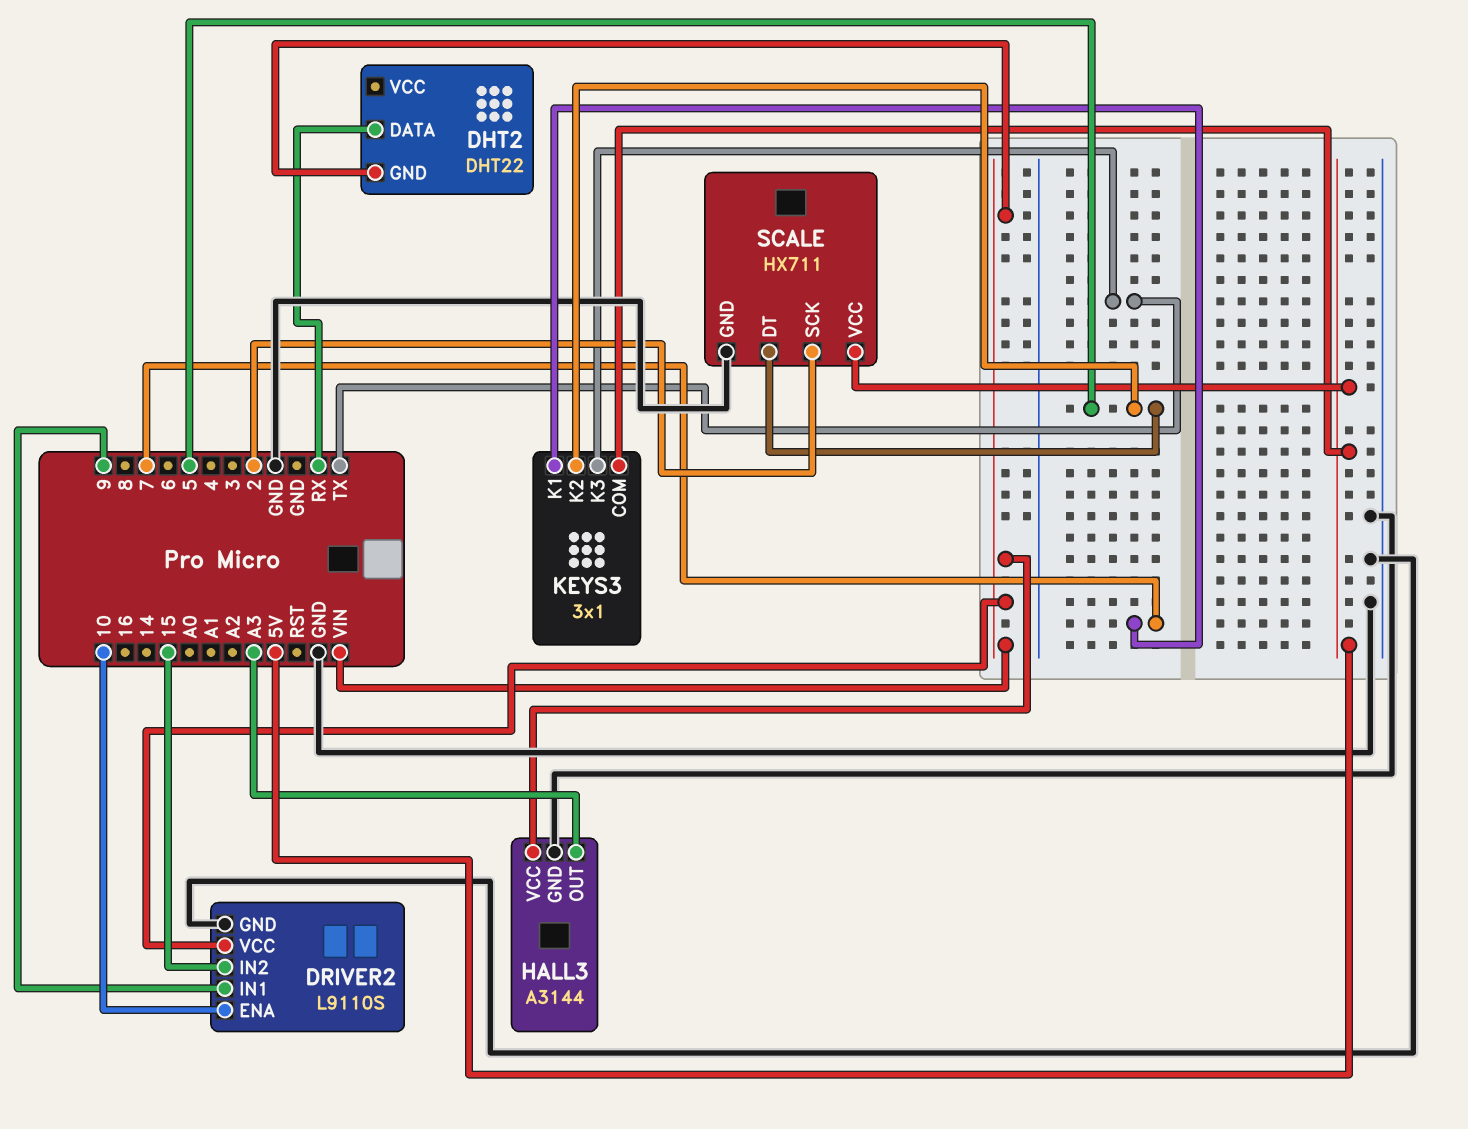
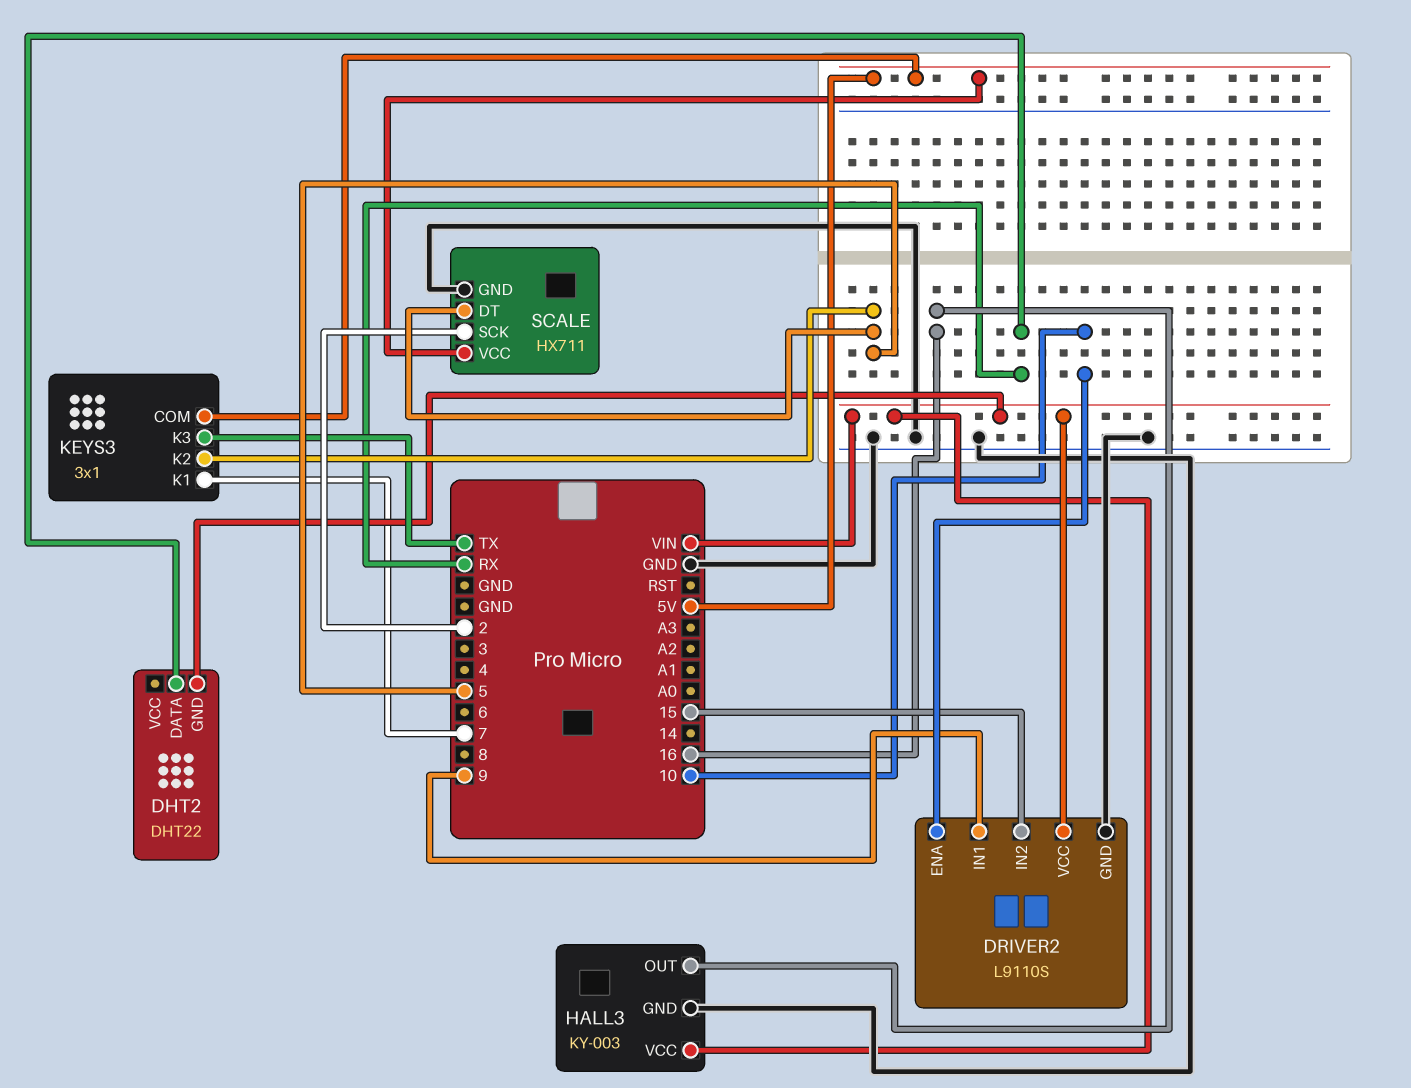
HALL3: A3144 -> KY-003
HALL3 pin OUT: A3 -> 16

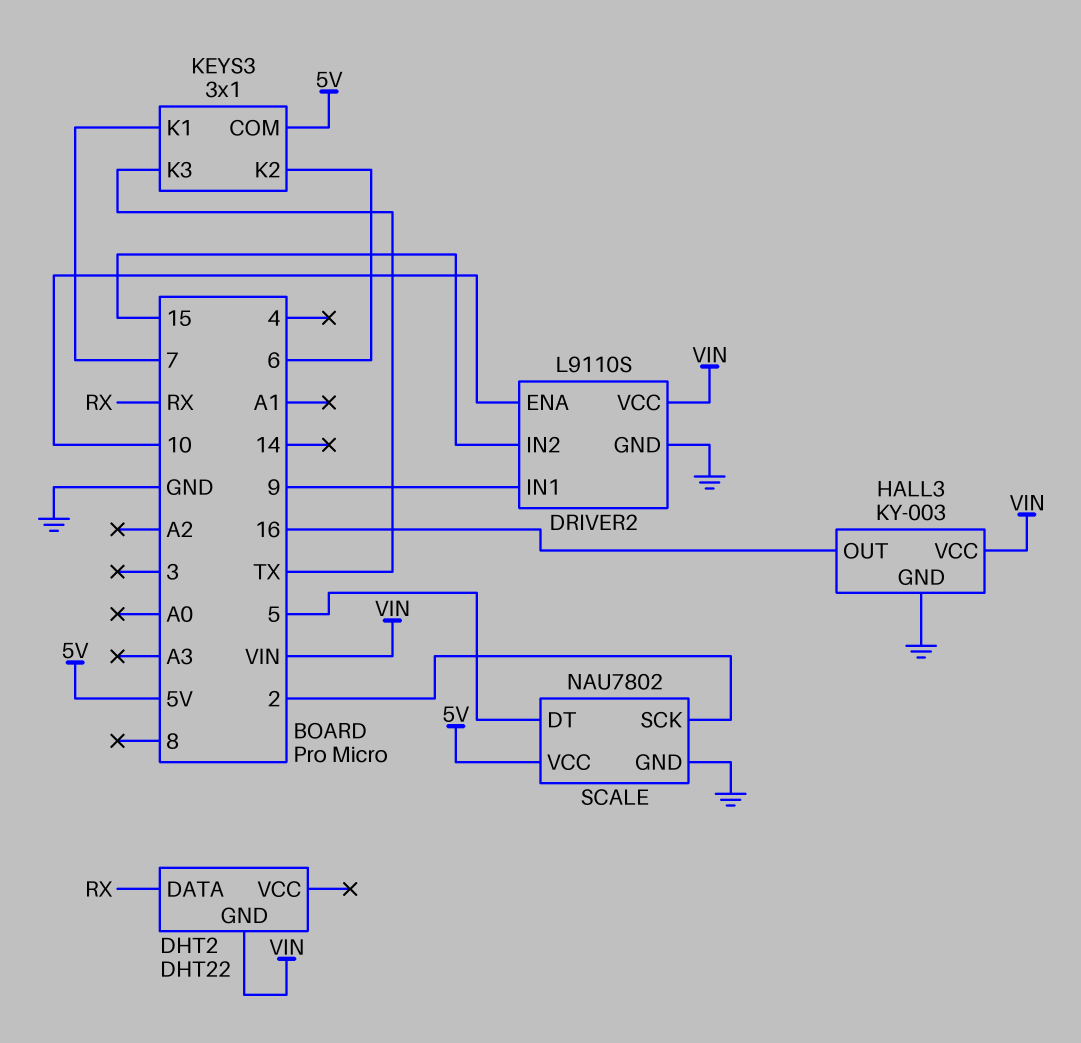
KEYS3 pin K2: 5 -> 6
SCALE: HX711 -> NAU7802

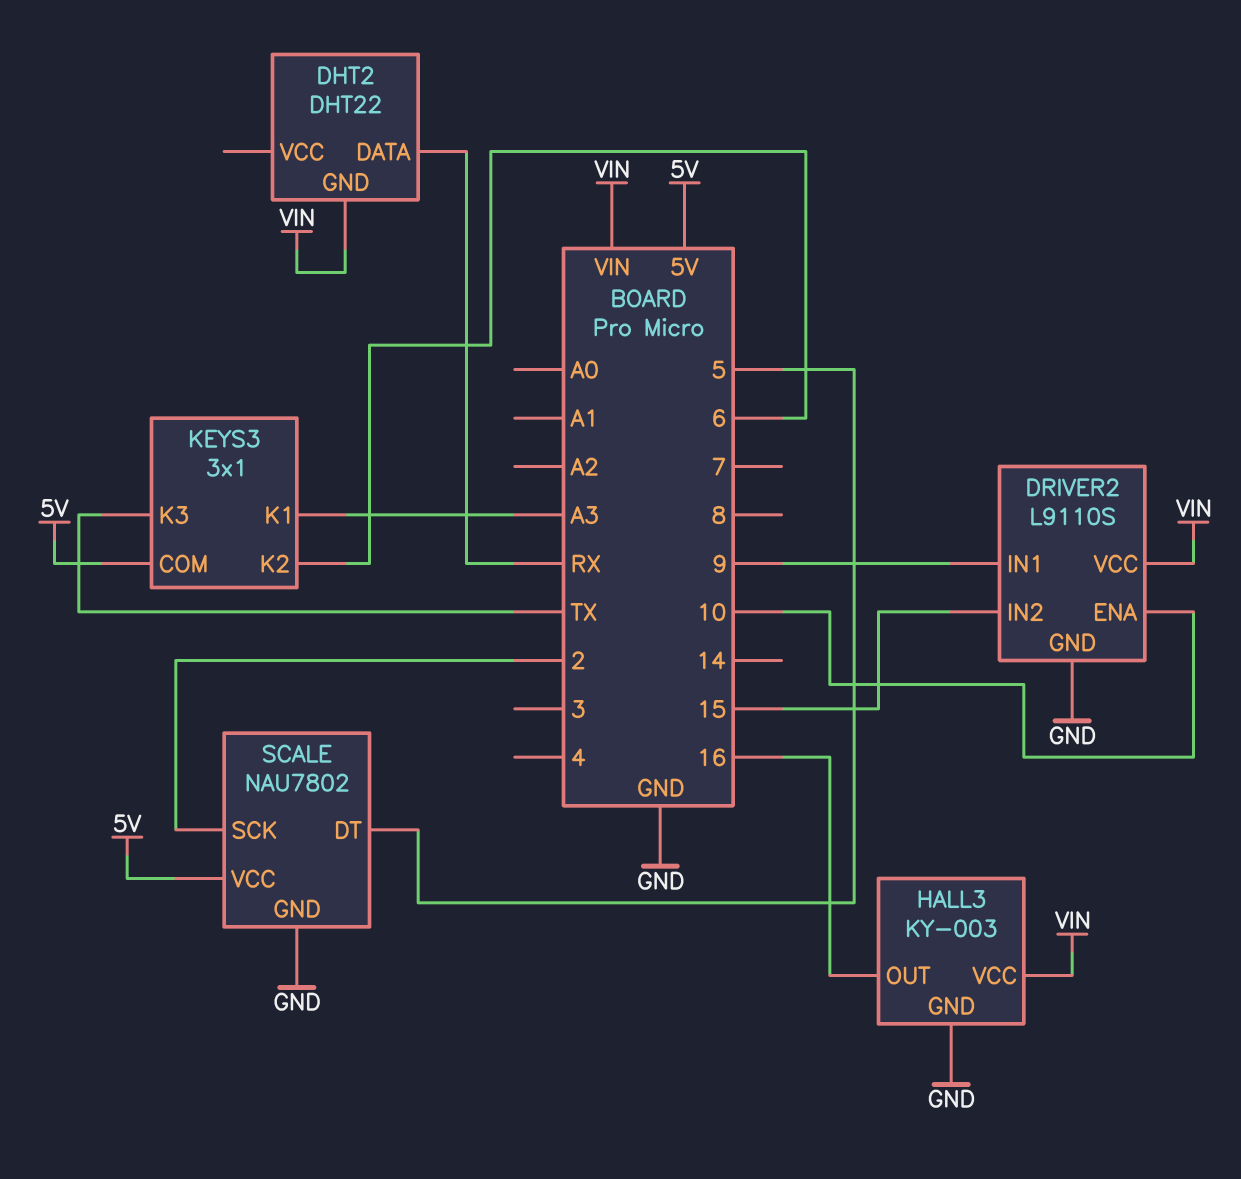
KEYS3 pin K1: 7 -> A3

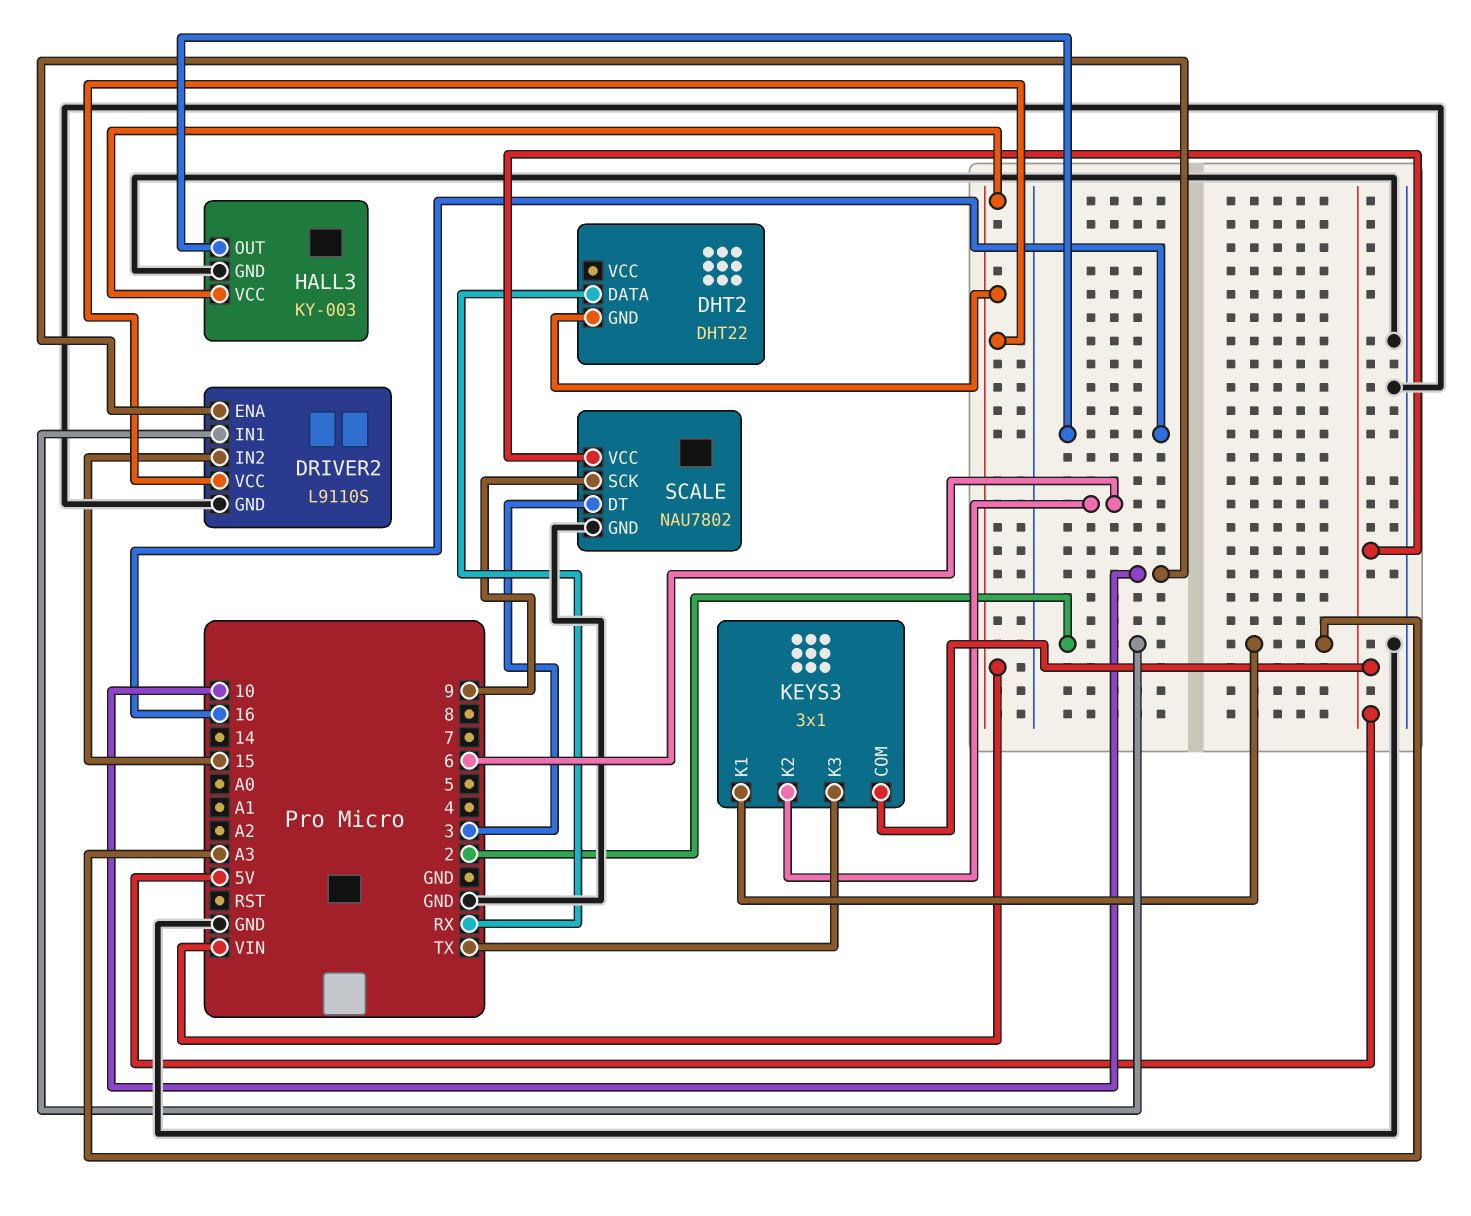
DRIVER2 pin IN1: 9 -> 2
SCALE pin DT: 5 -> 3
SCALE pin SCK: 2 -> 9

